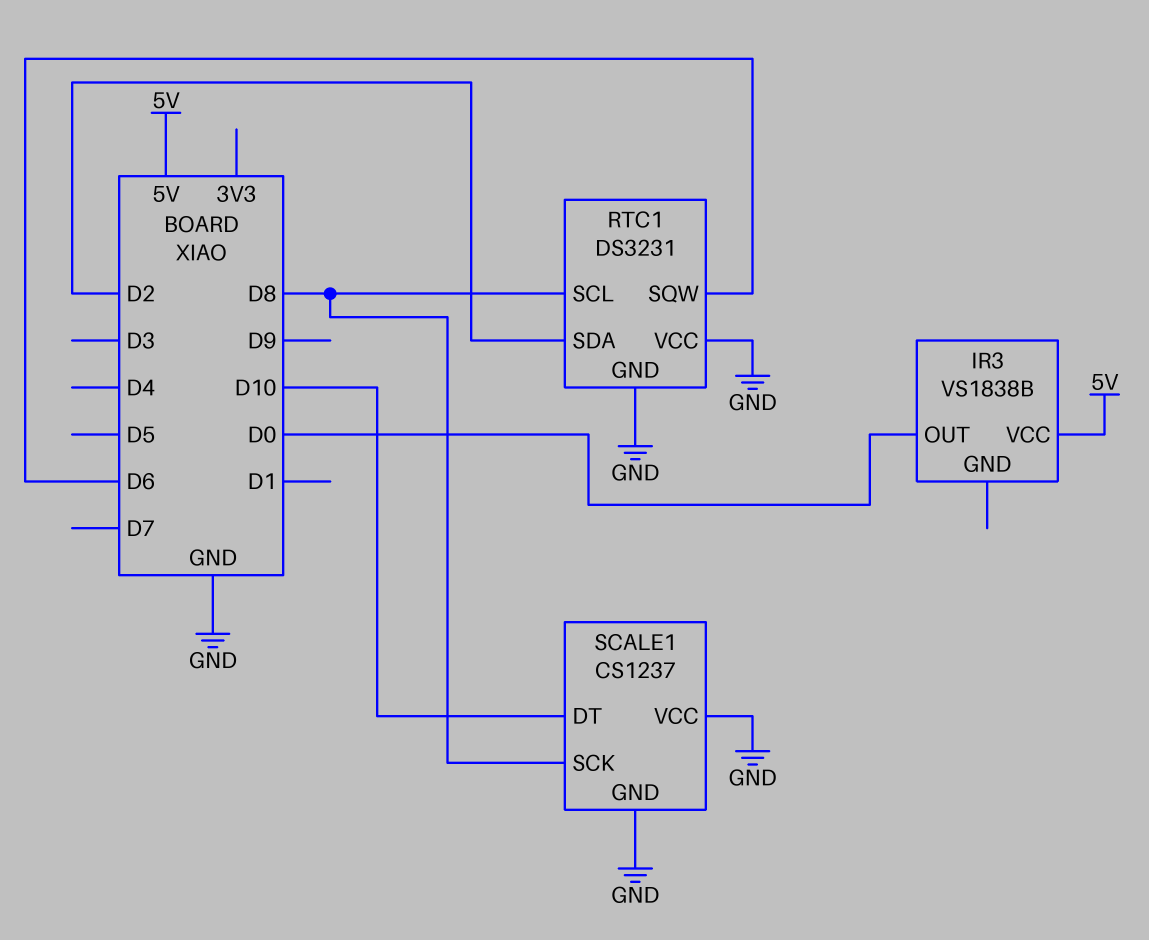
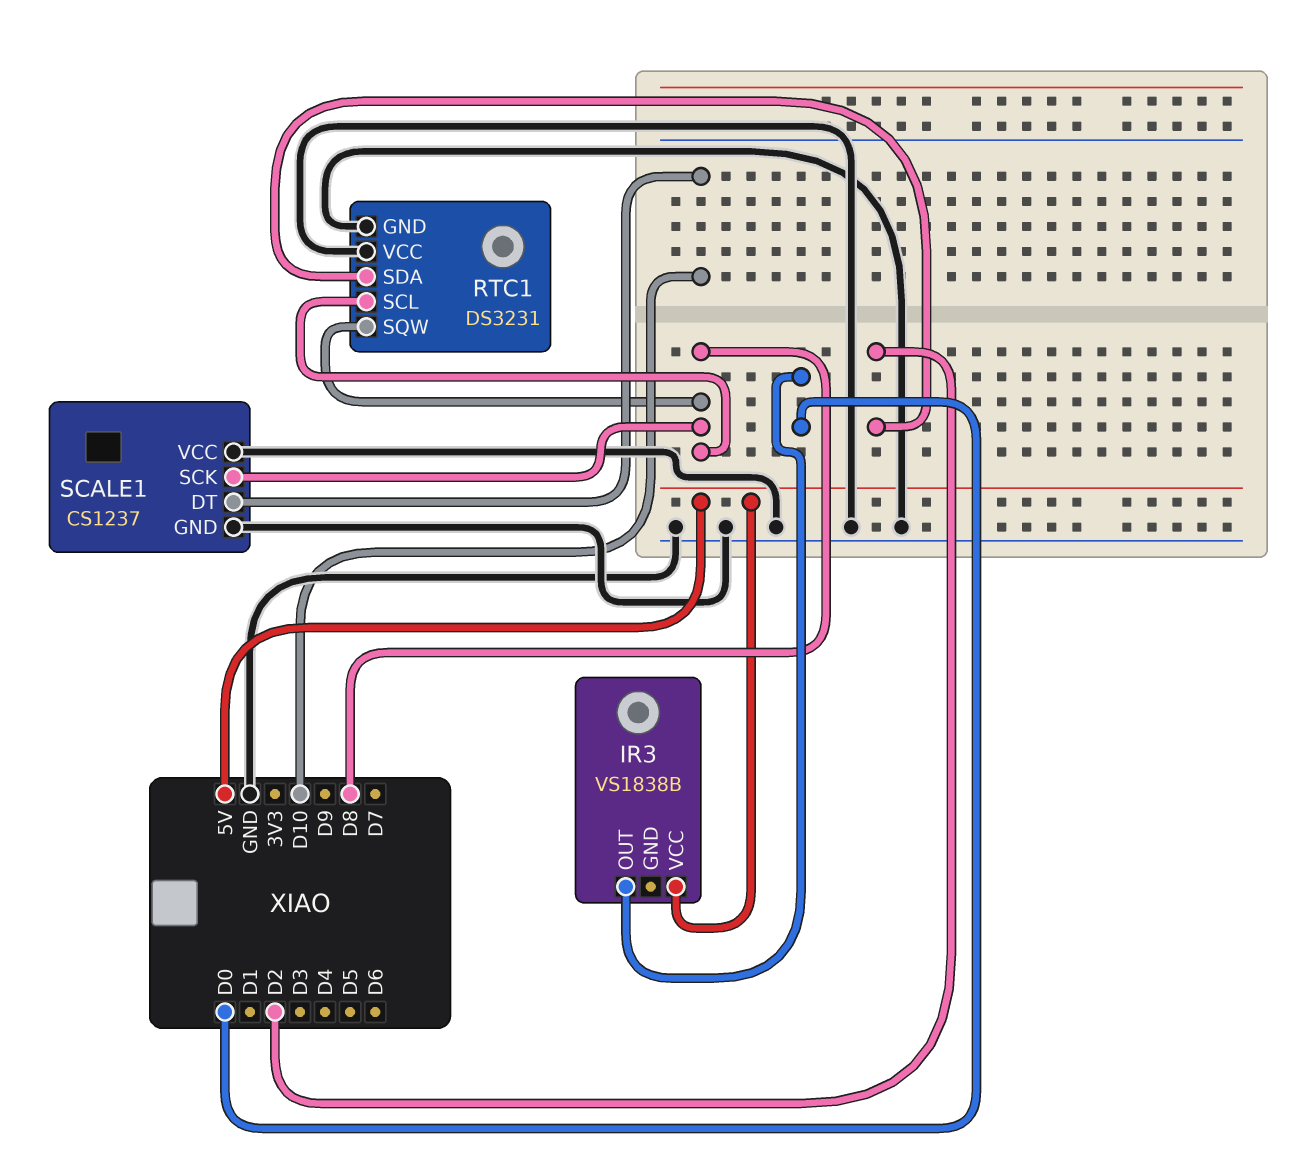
RTC1 pin SQW: D6 -> D8

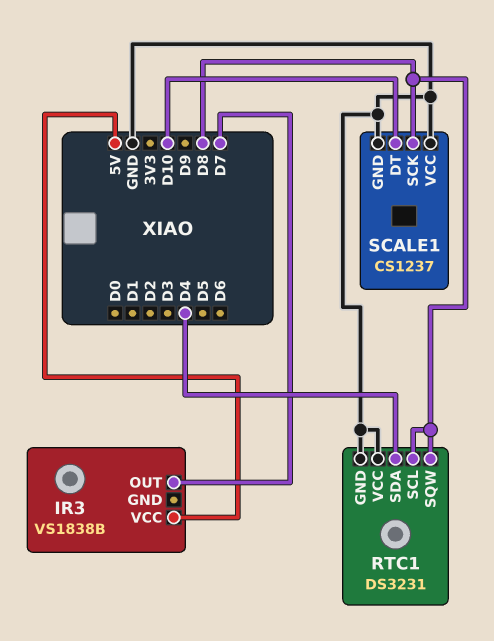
IR3 pin OUT: D0 -> D7
RTC1 pin SDA: D2 -> D4

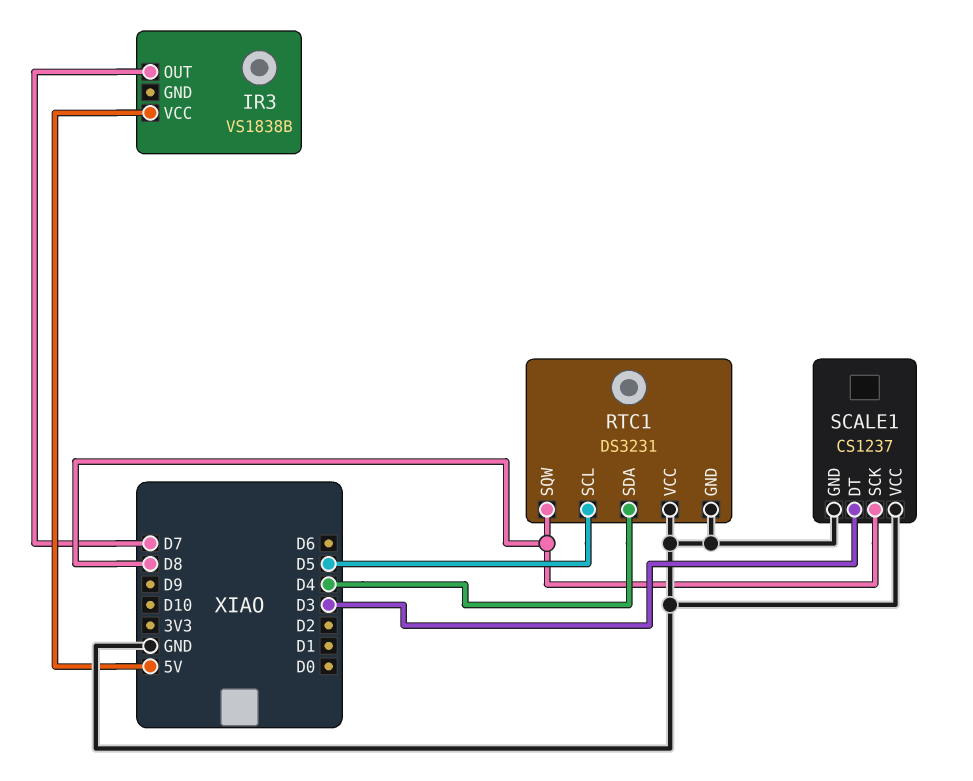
RTC1 pin SCL: D8 -> D5
SCALE1 pin DT: D10 -> D3

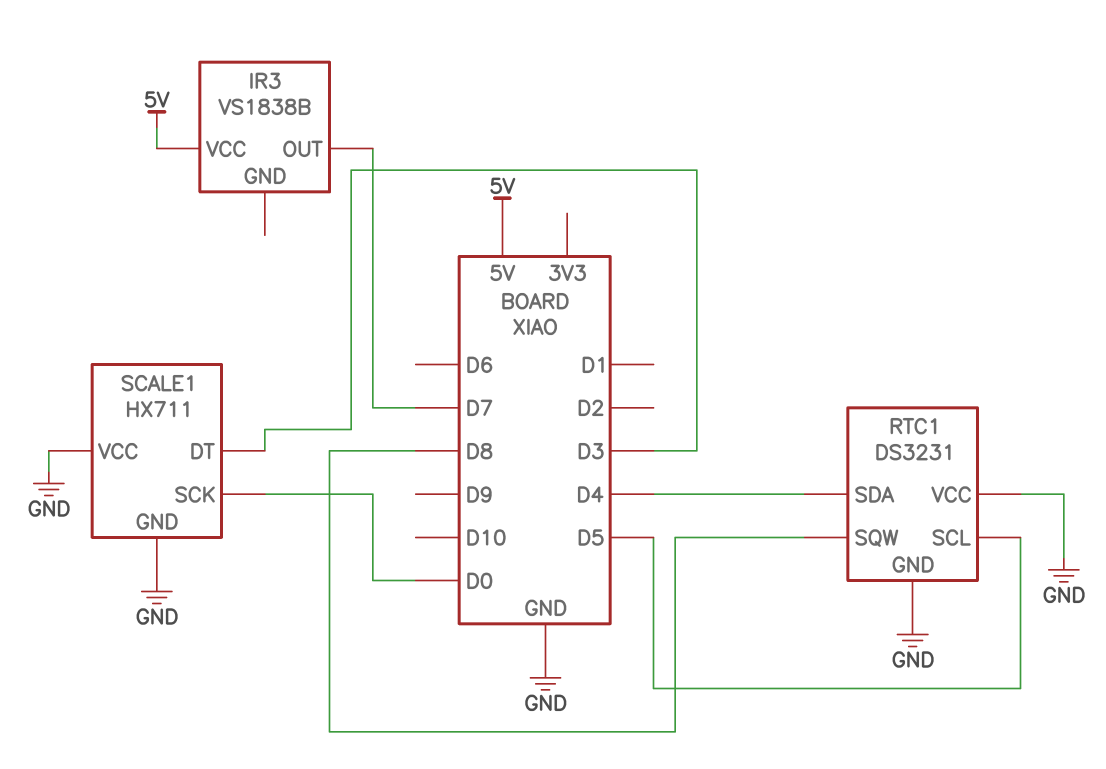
SCALE1: CS1237 -> HX711
SCALE1 pin SCK: D8 -> D0

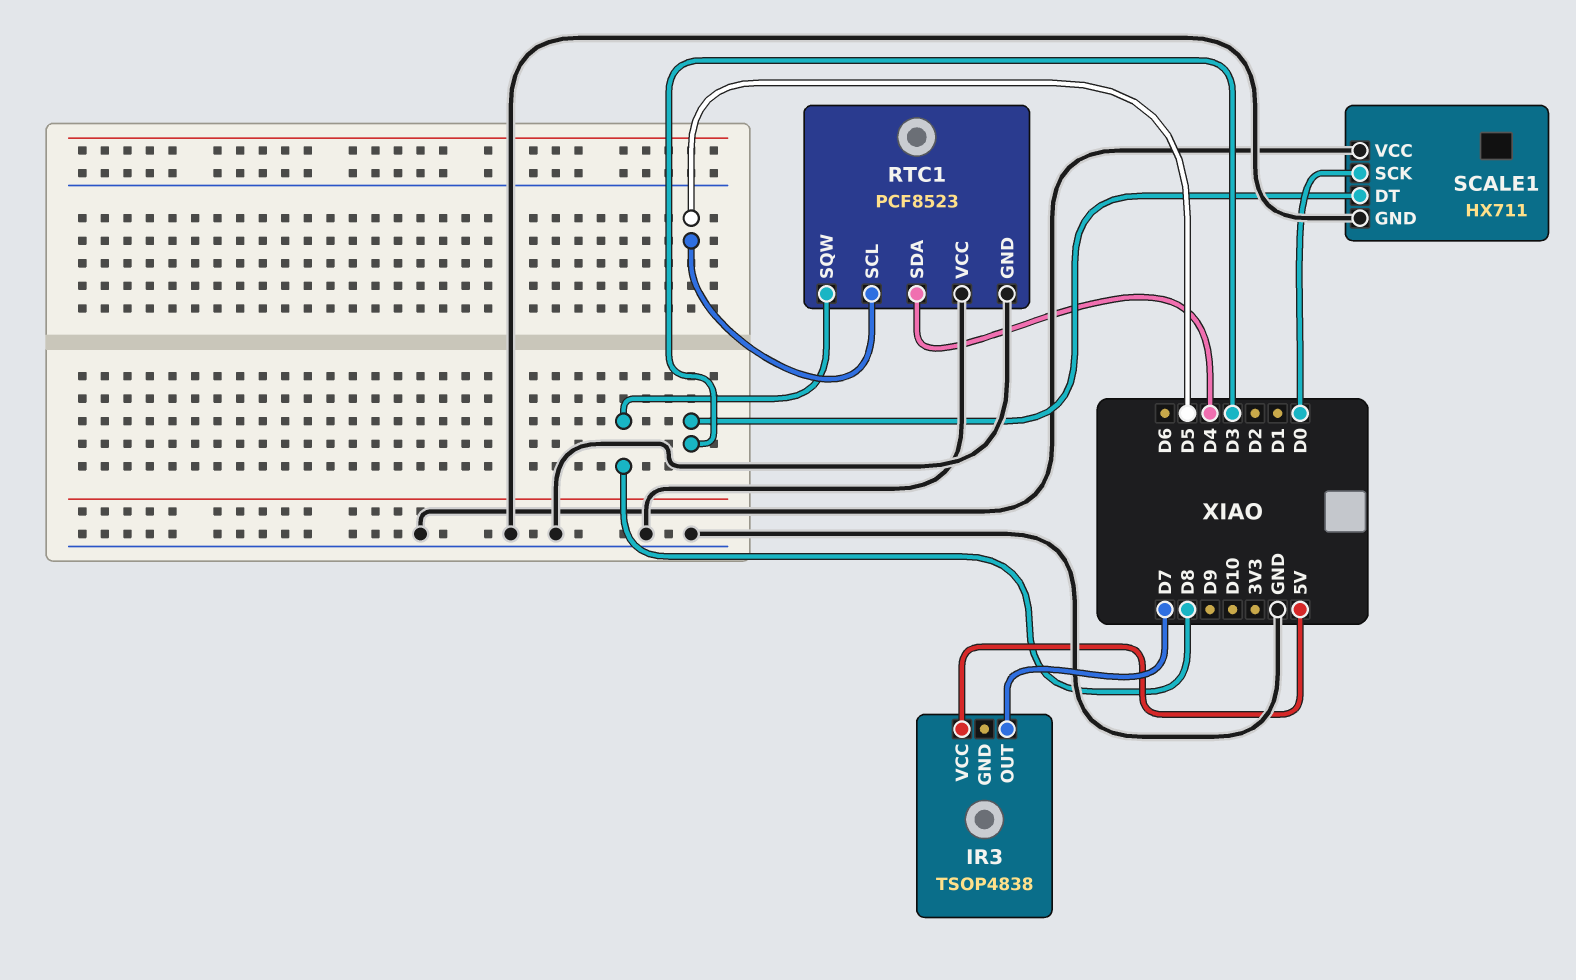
IR3: VS1838B -> TSOP4838
RTC1: DS3231 -> PCF8523

